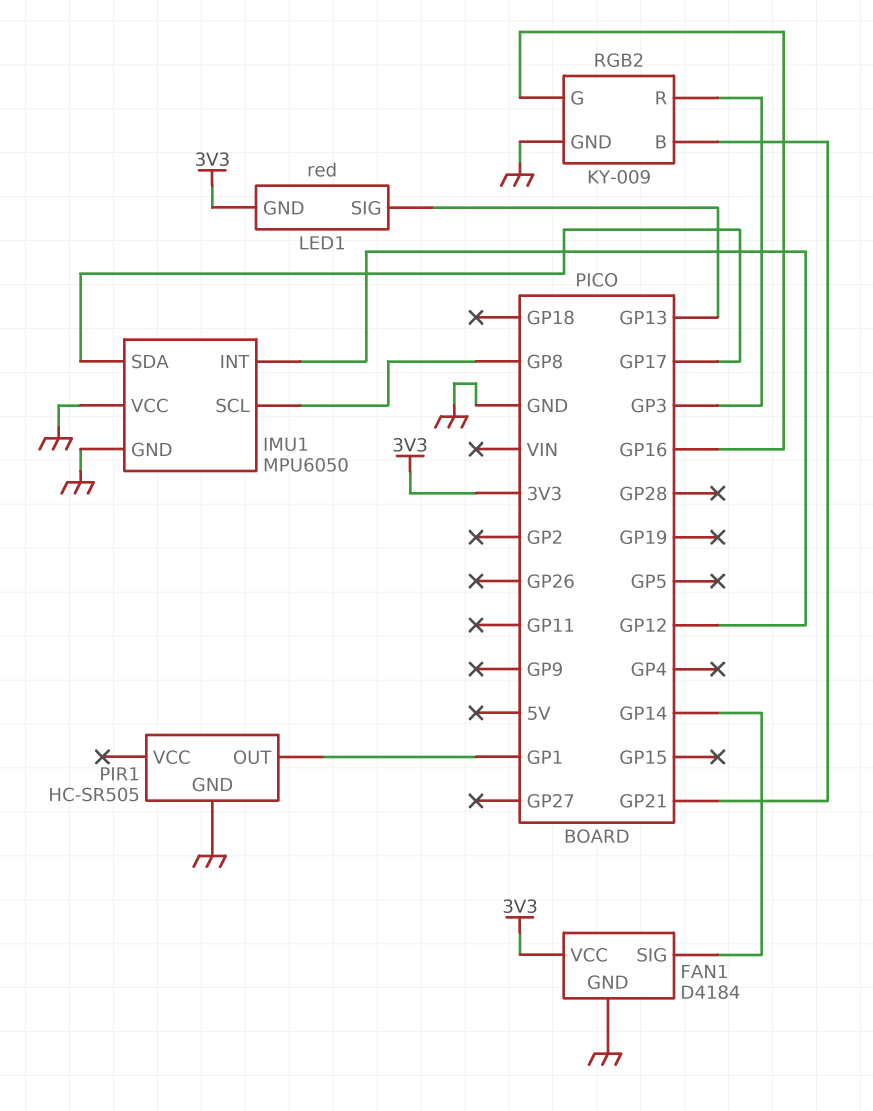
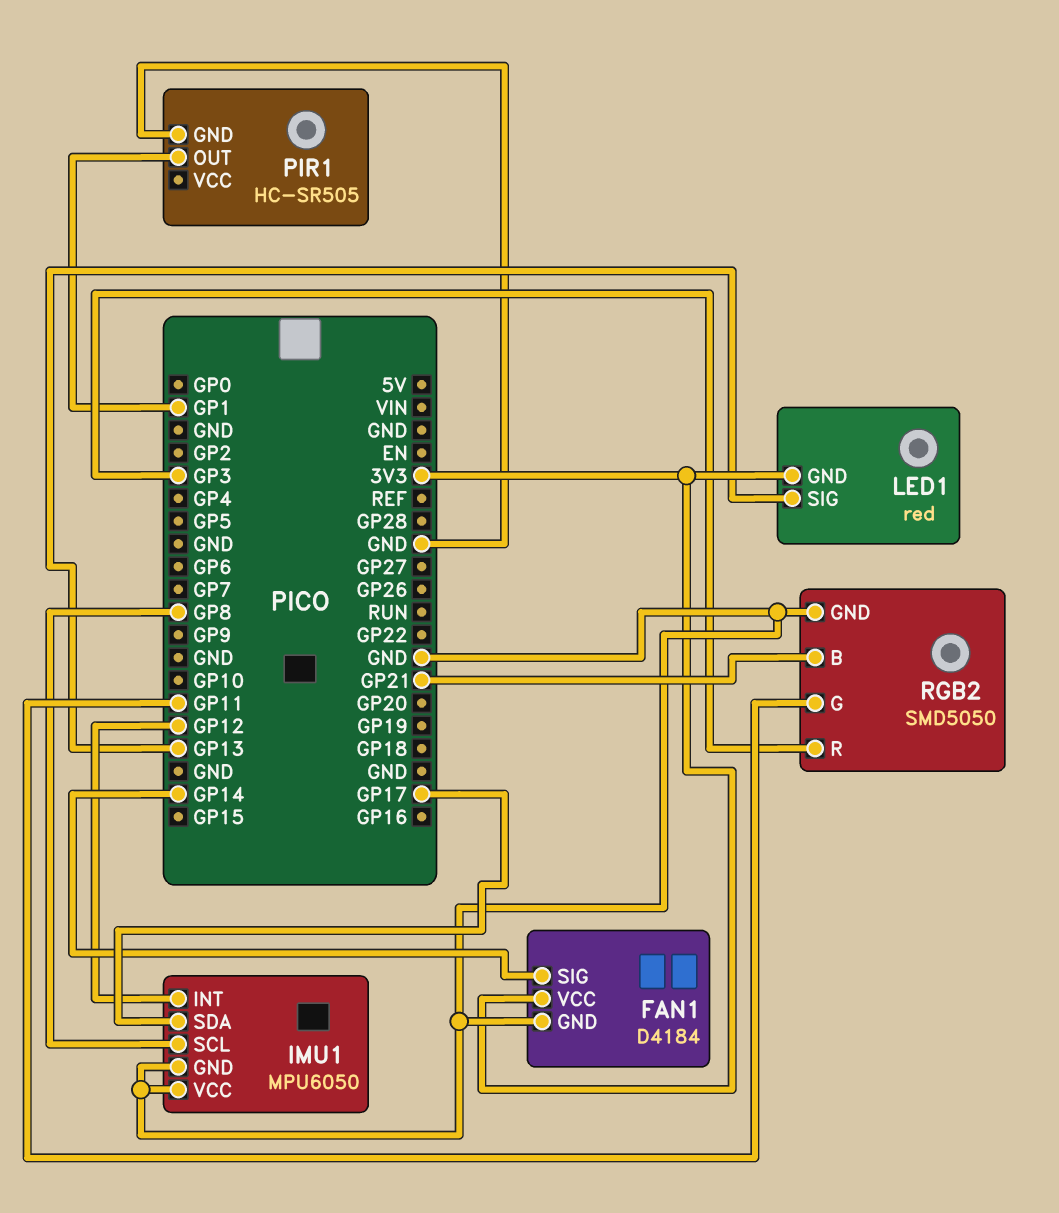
RGB2: KY-009 -> SMD5050
RGB2 pin G: GP16 -> GP11

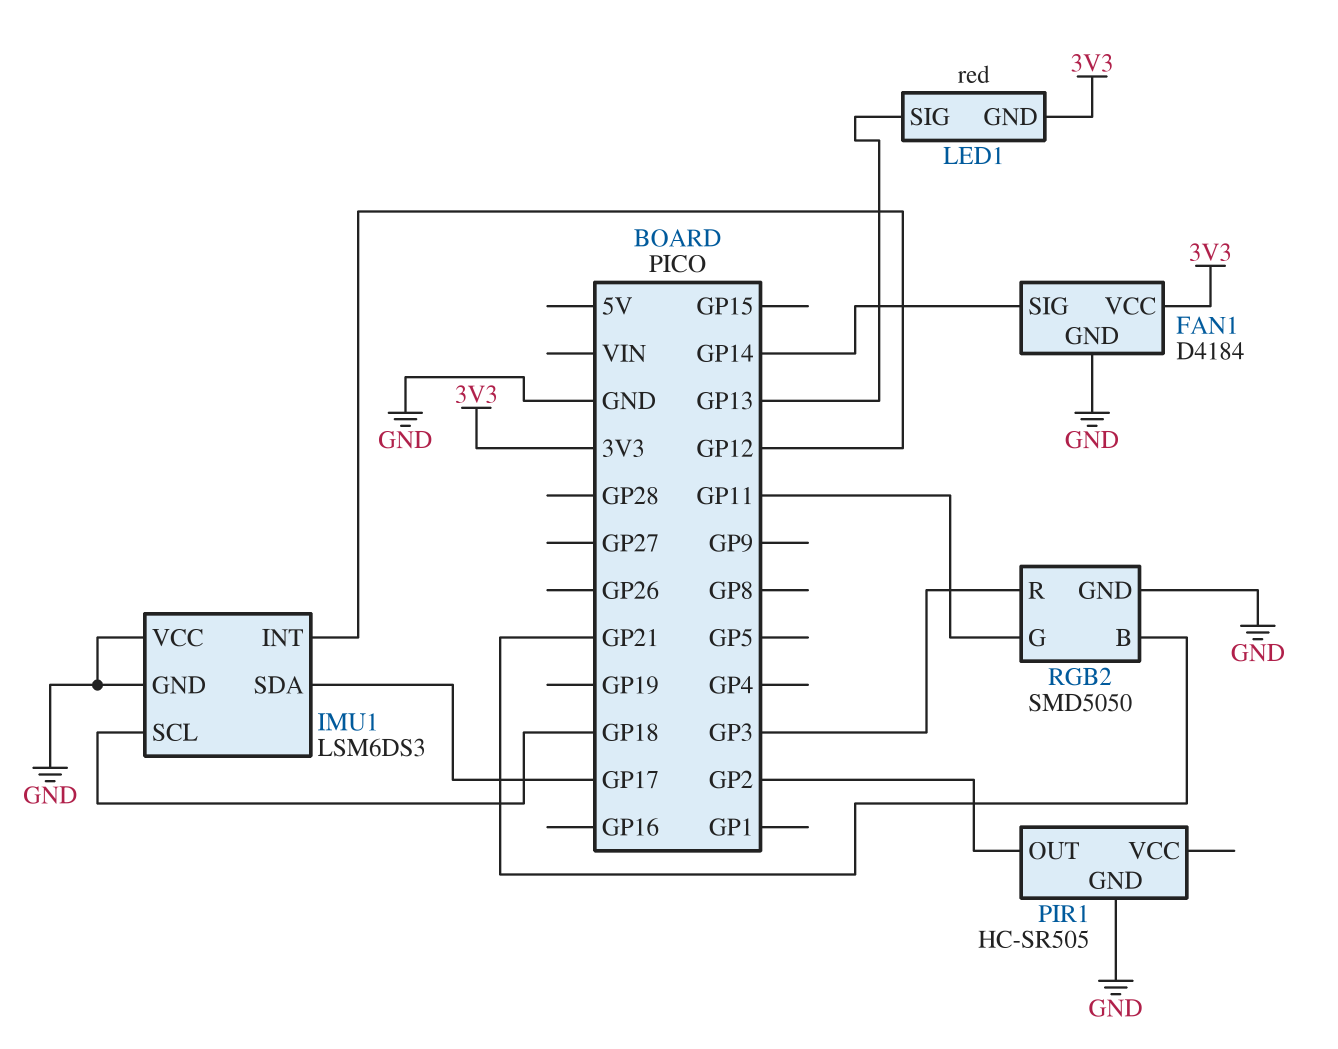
IMU1: MPU6050 -> LSM6DS3
IMU1 pin SCL: GP8 -> GP18
PIR1 pin OUT: GP1 -> GP2

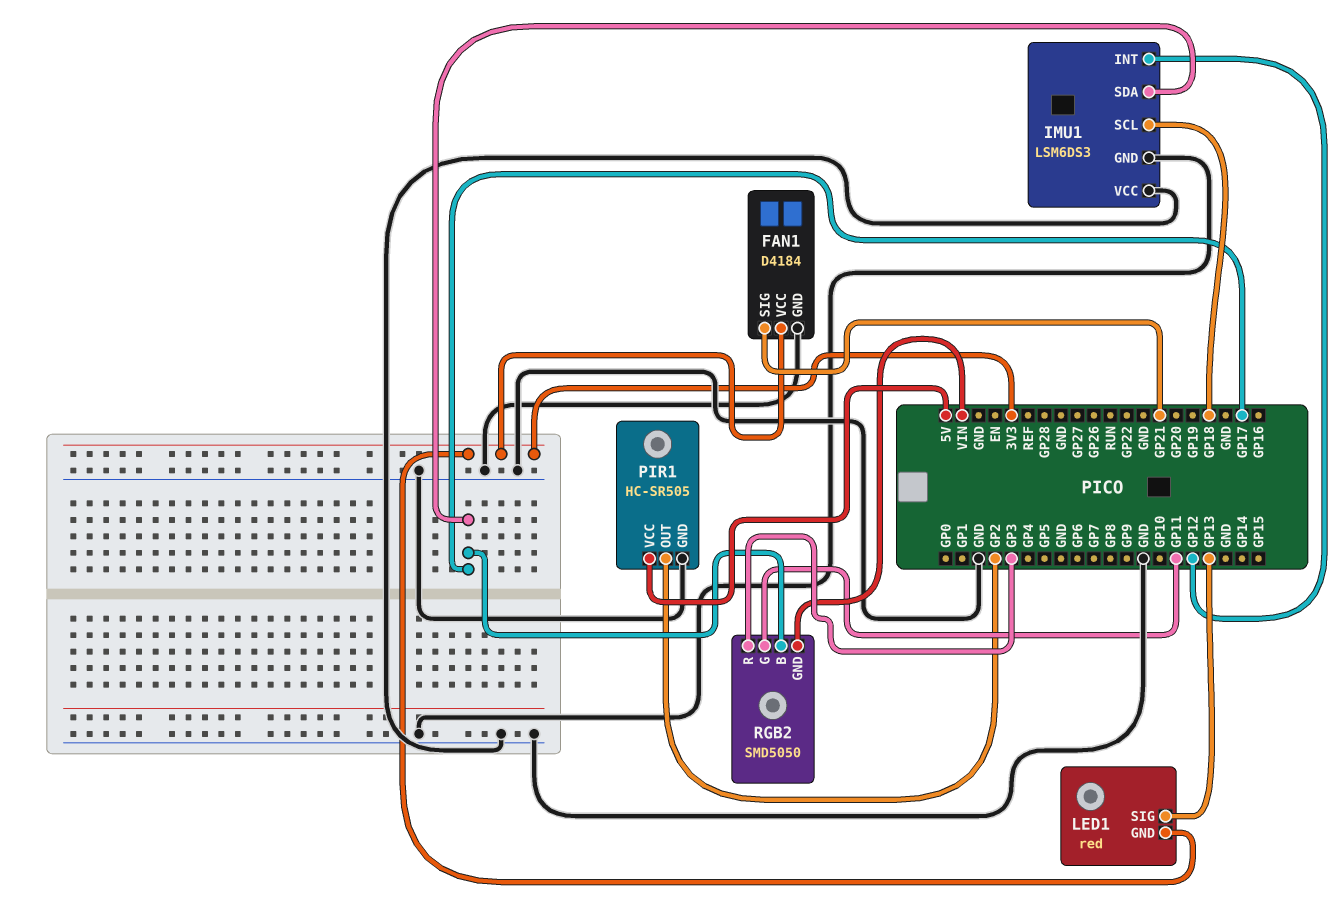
FAN1 pin SIG: GP14 -> GP21
PIR1 pin VCC: none -> 5V
RGB2 pin B: GP21 -> GP17
RGB2 pin GND: GND -> VIN

